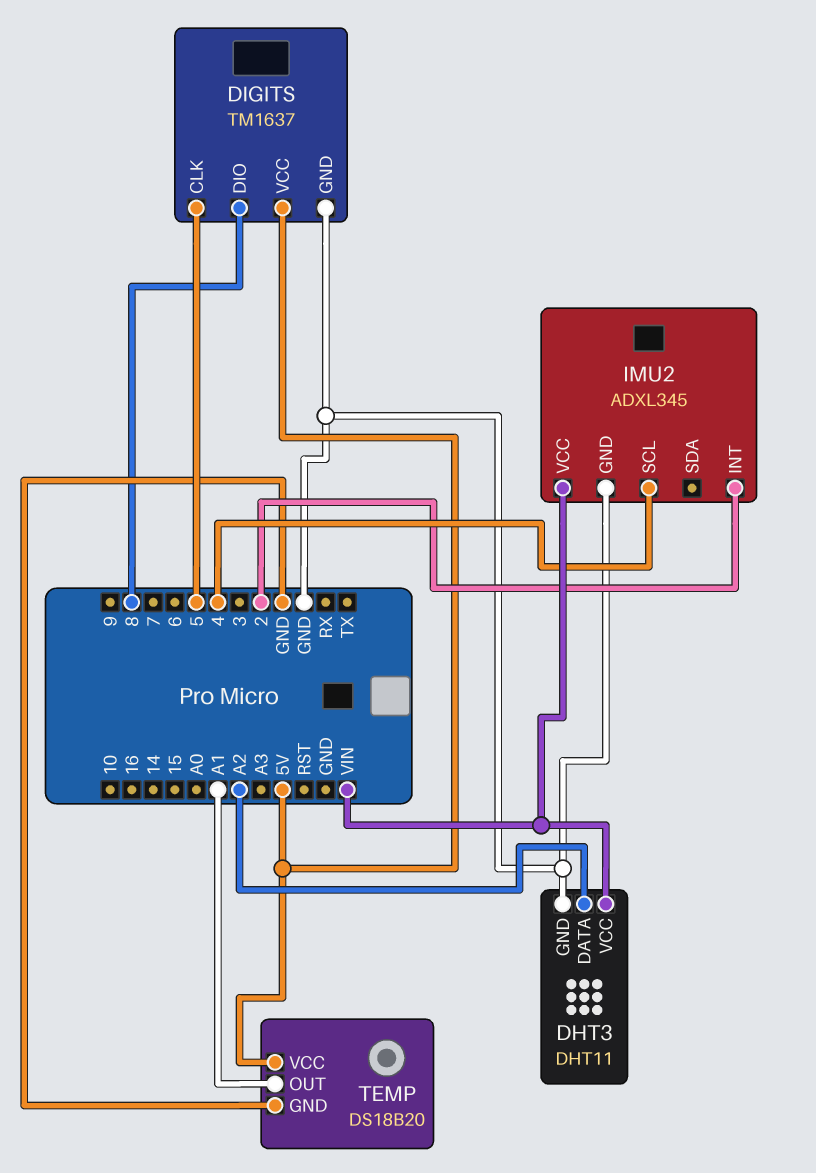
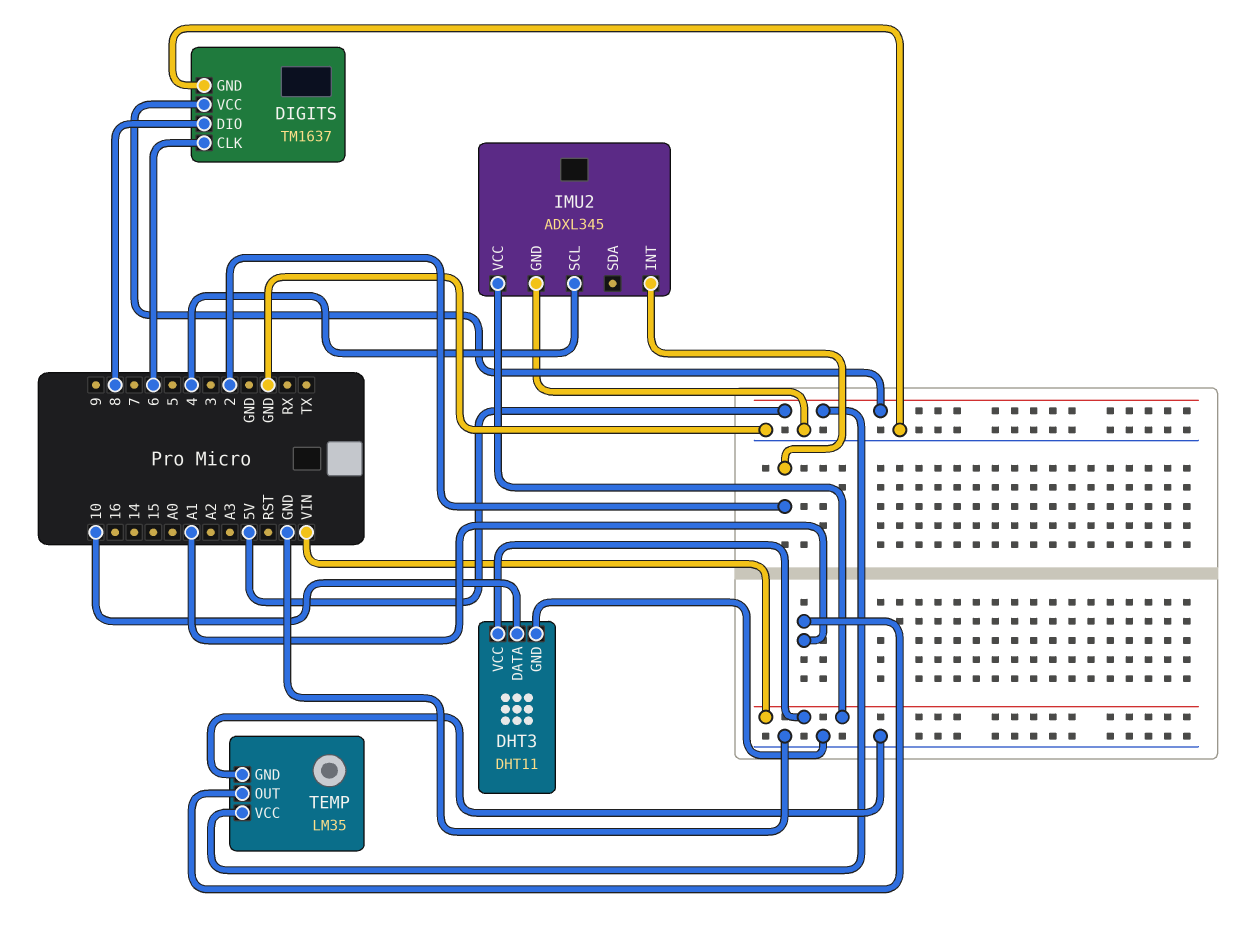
DHT3 pin DATA: A2 -> 10
DIGITS pin CLK: 5 -> 6
TEMP: DS18B20 -> LM35

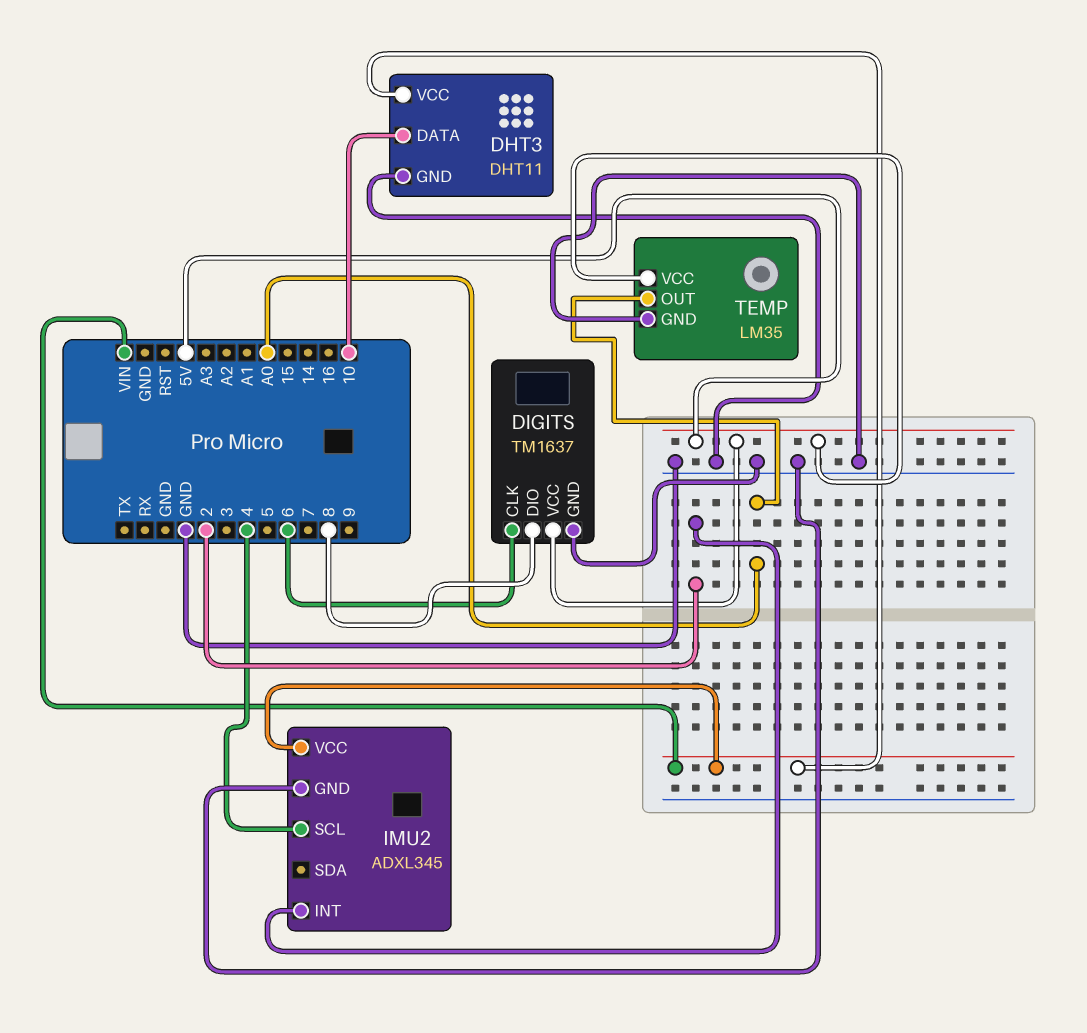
TEMP pin OUT: A1 -> A0

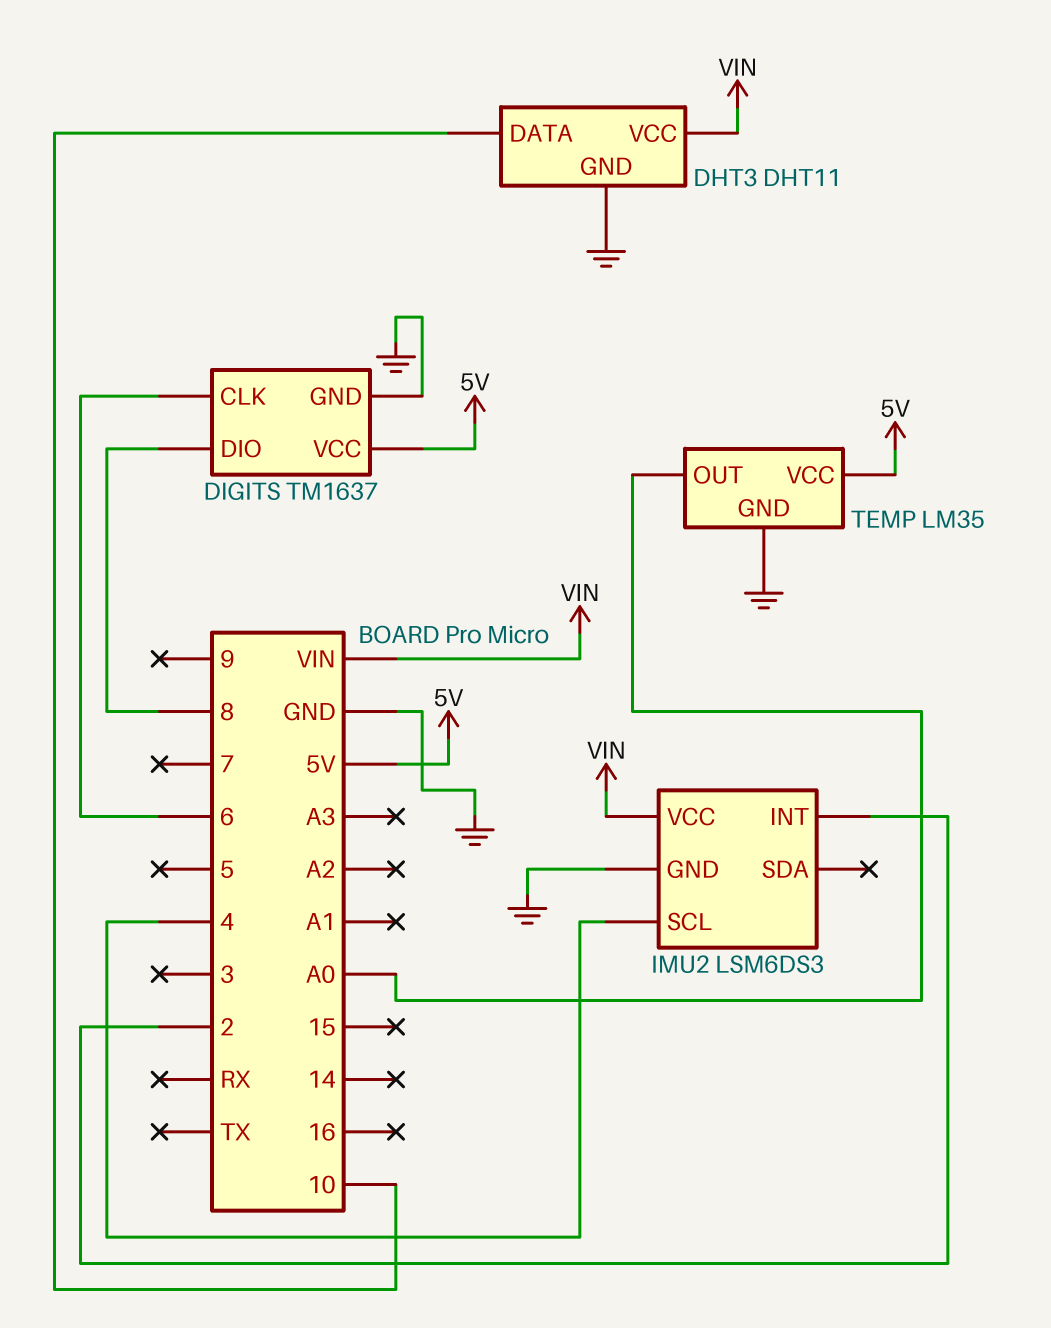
IMU2: ADXL345 -> LSM6DS3

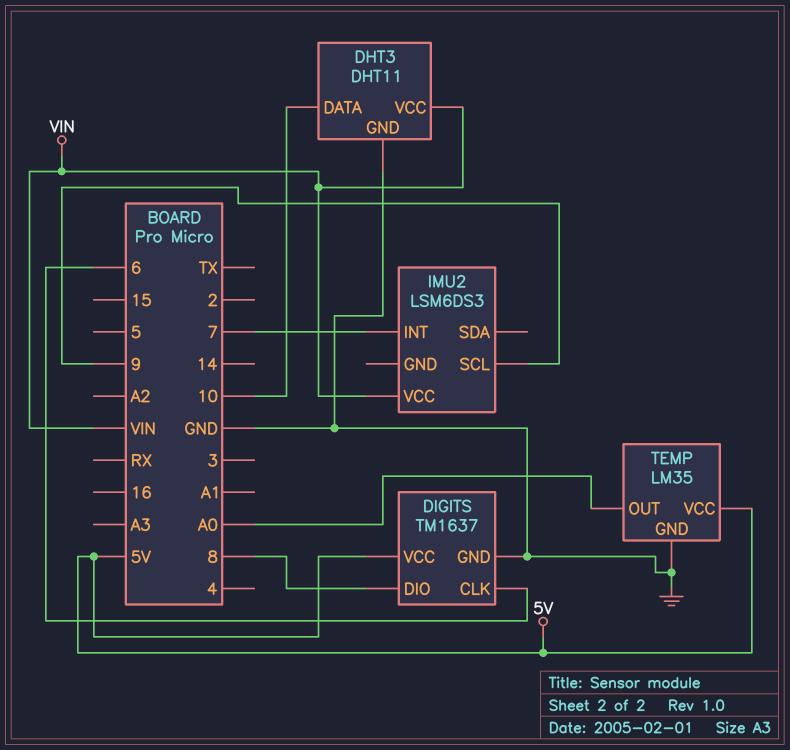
IMU2 pin GND: GND -> none
IMU2 pin INT: 2 -> 7
IMU2 pin SCL: 4 -> 9

